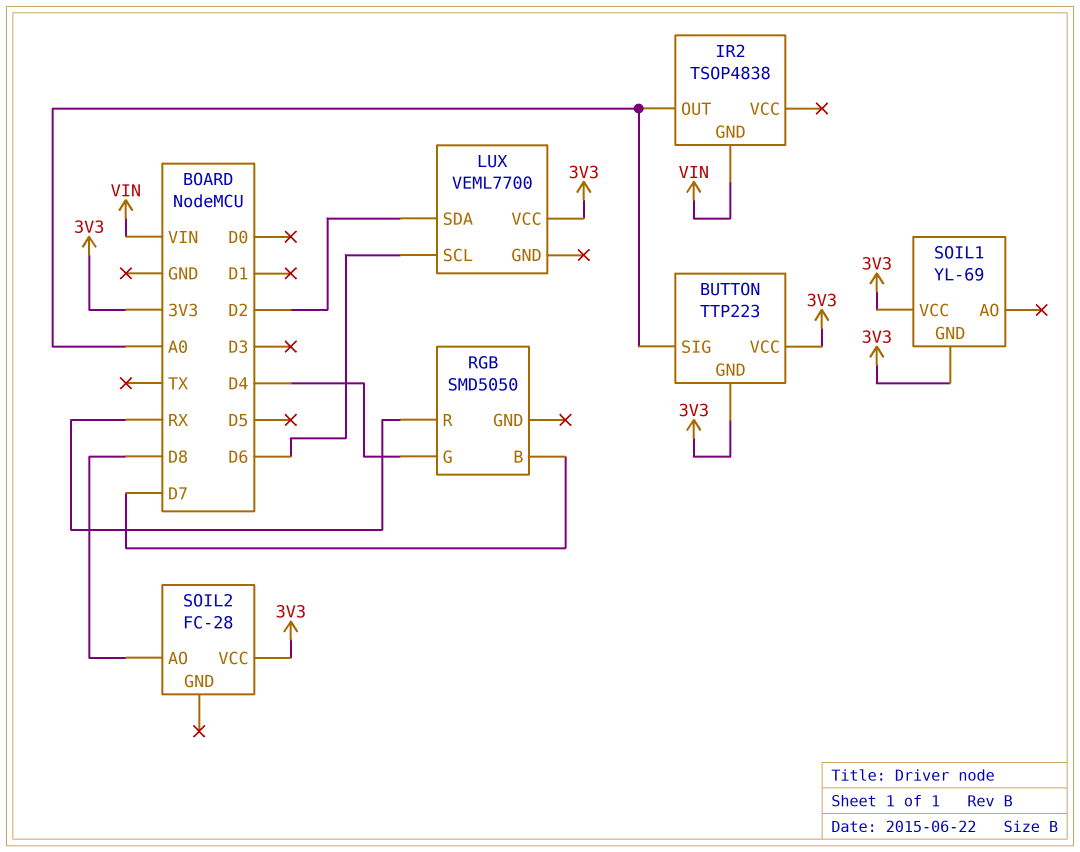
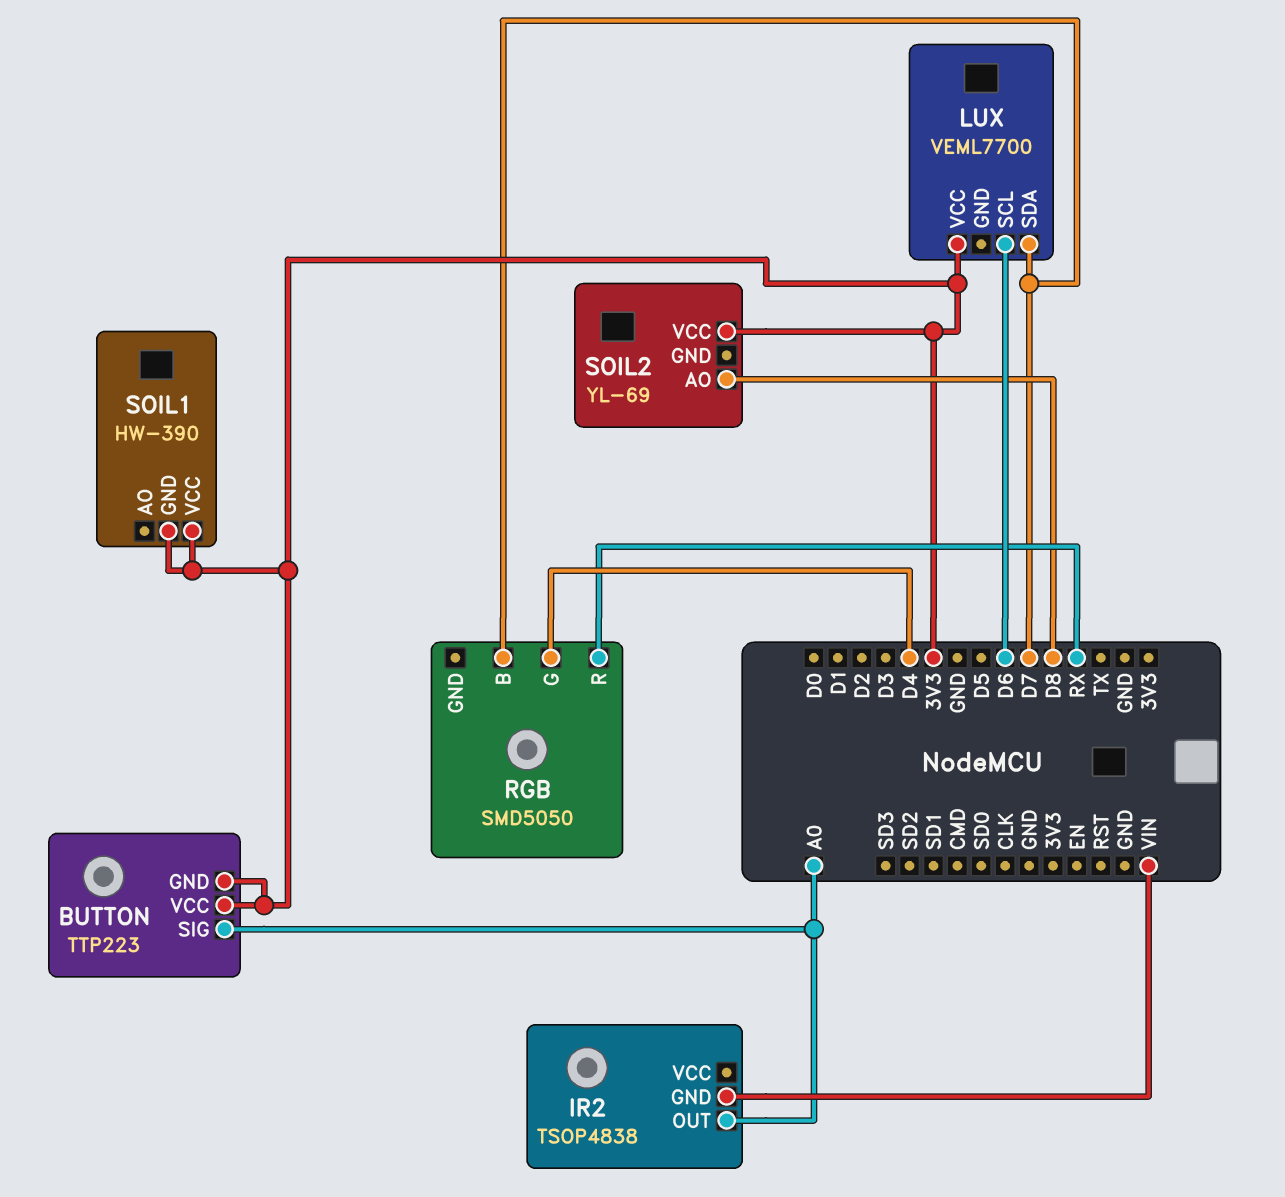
LUX pin SDA: D2 -> D7
SOIL1: YL-69 -> HW-390
SOIL2: FC-28 -> YL-69

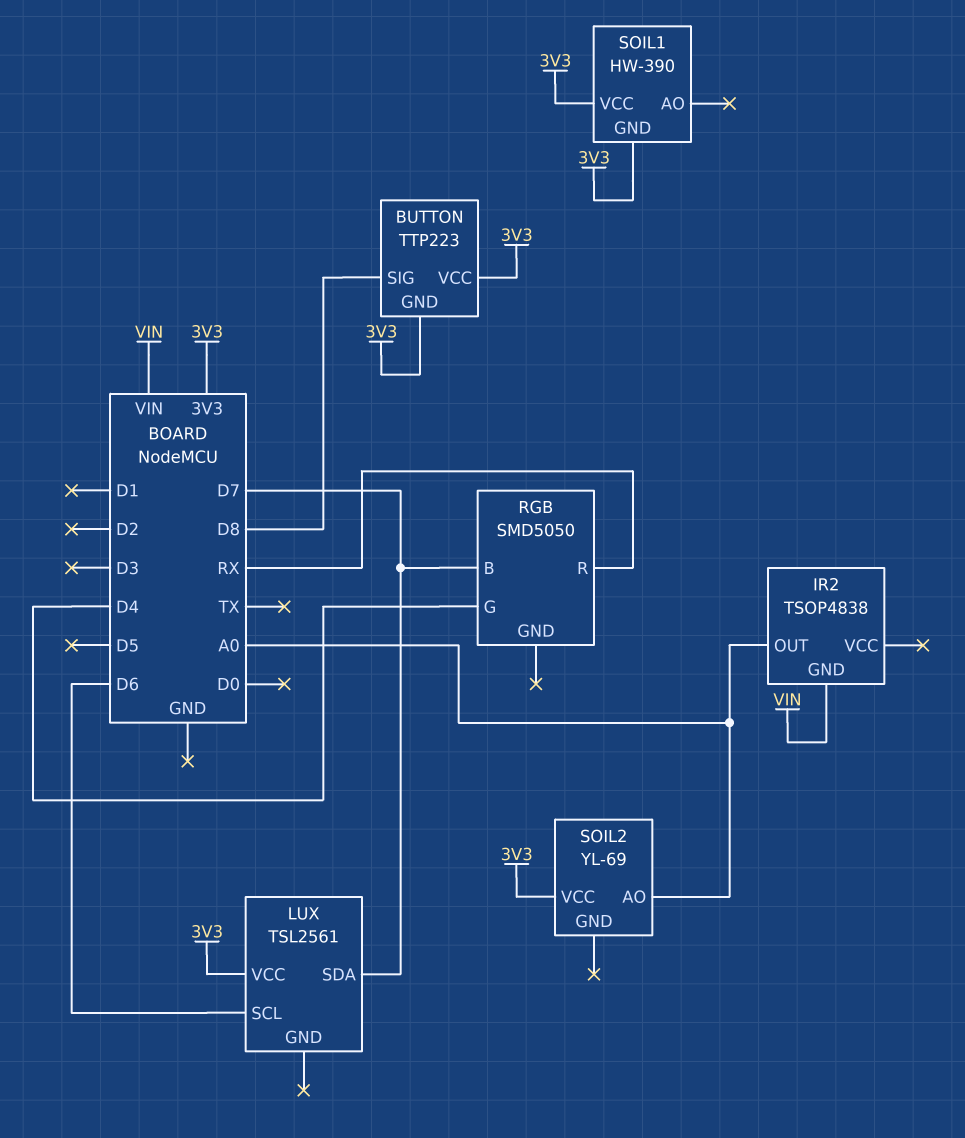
BUTTON pin SIG: A0 -> D8
LUX: VEML7700 -> TSL2561
SOIL2 pin AO: D8 -> A0

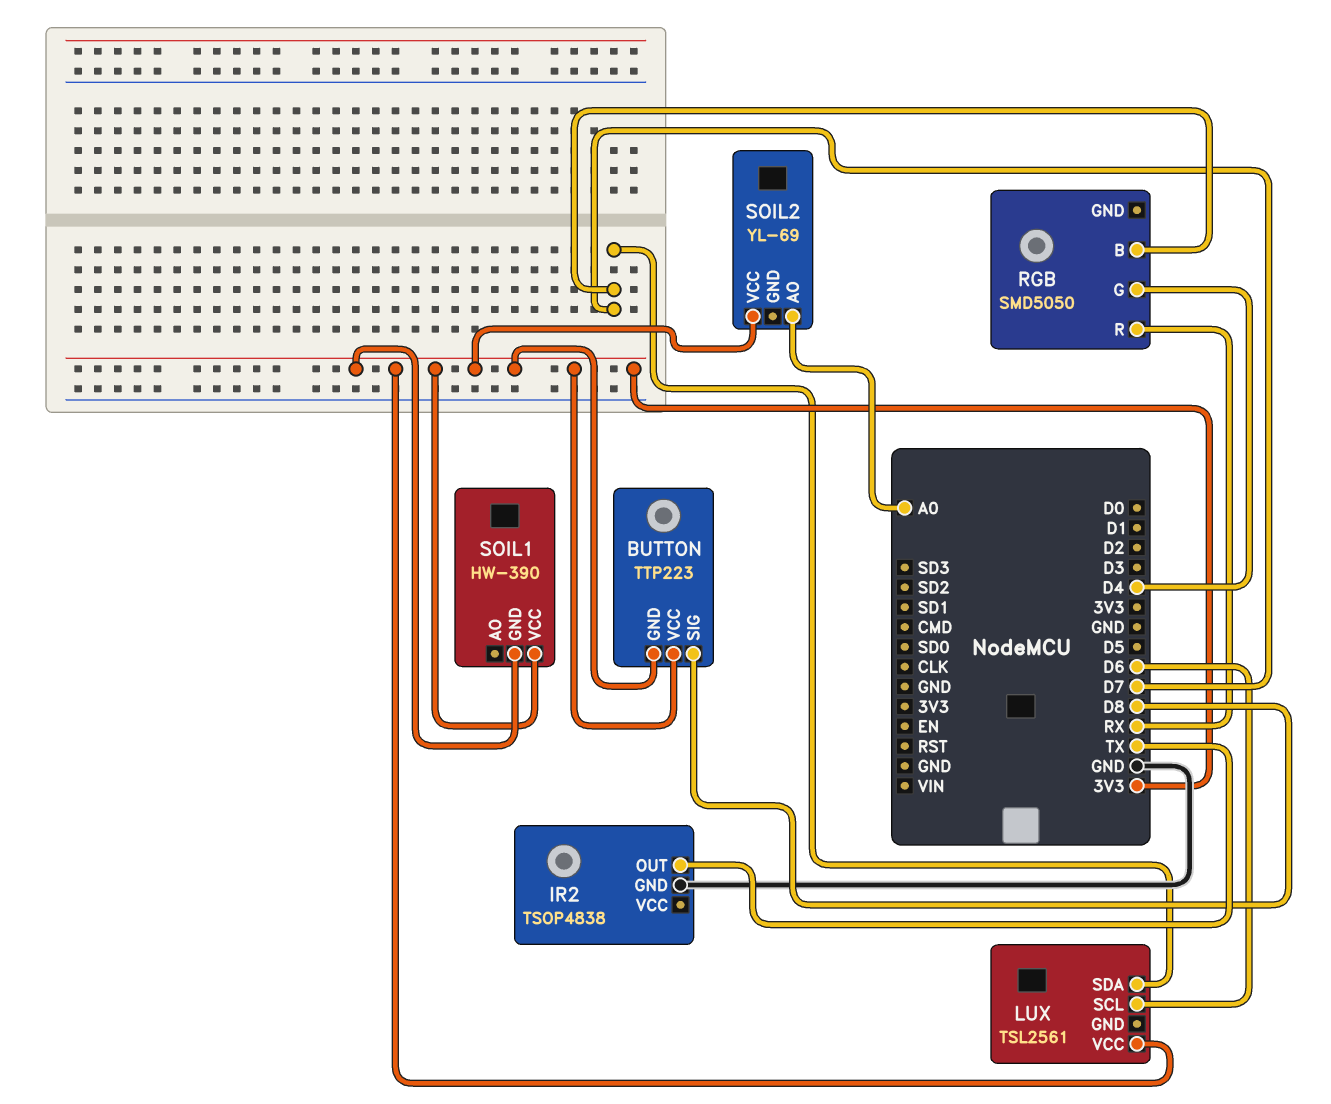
IR2 pin GND: VIN -> GND
IR2 pin OUT: A0 -> TX

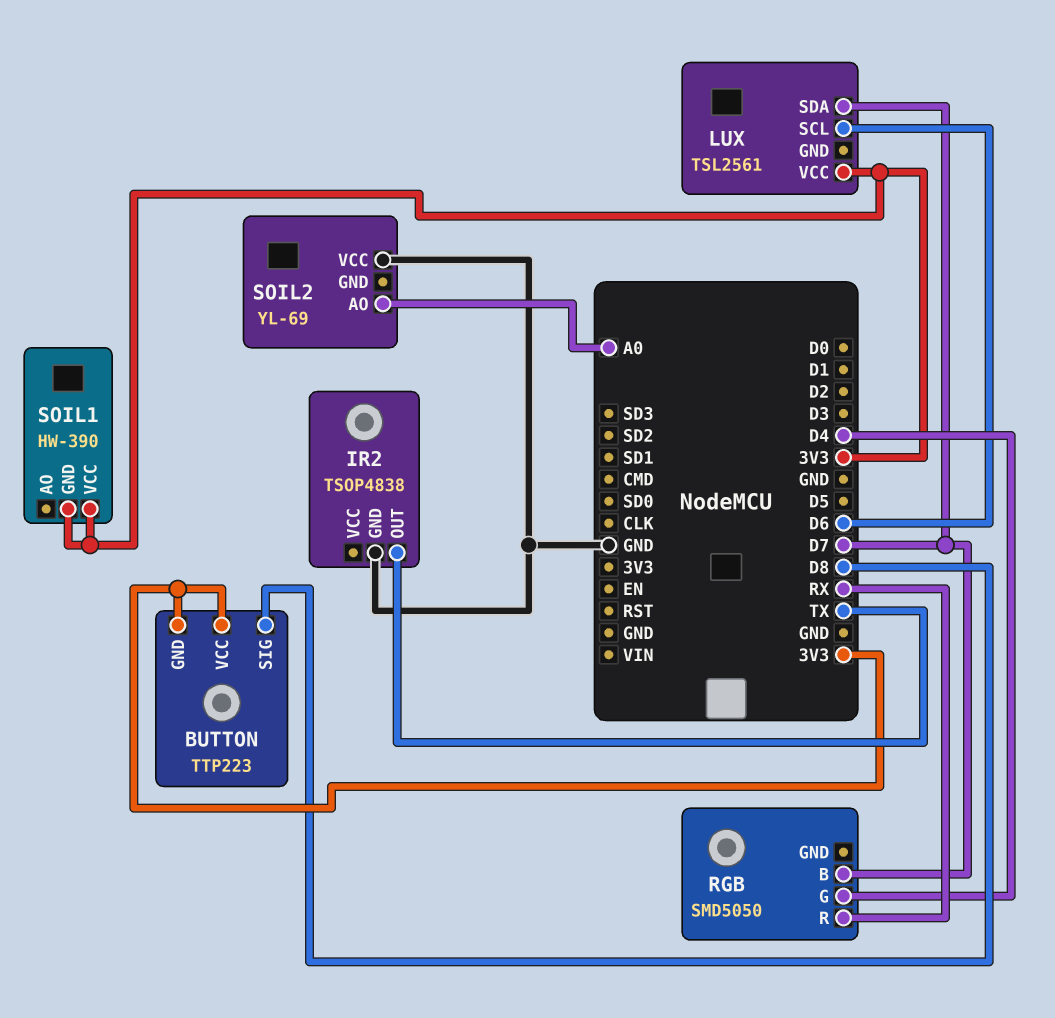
SOIL2 pin VCC: 3V3 -> GND

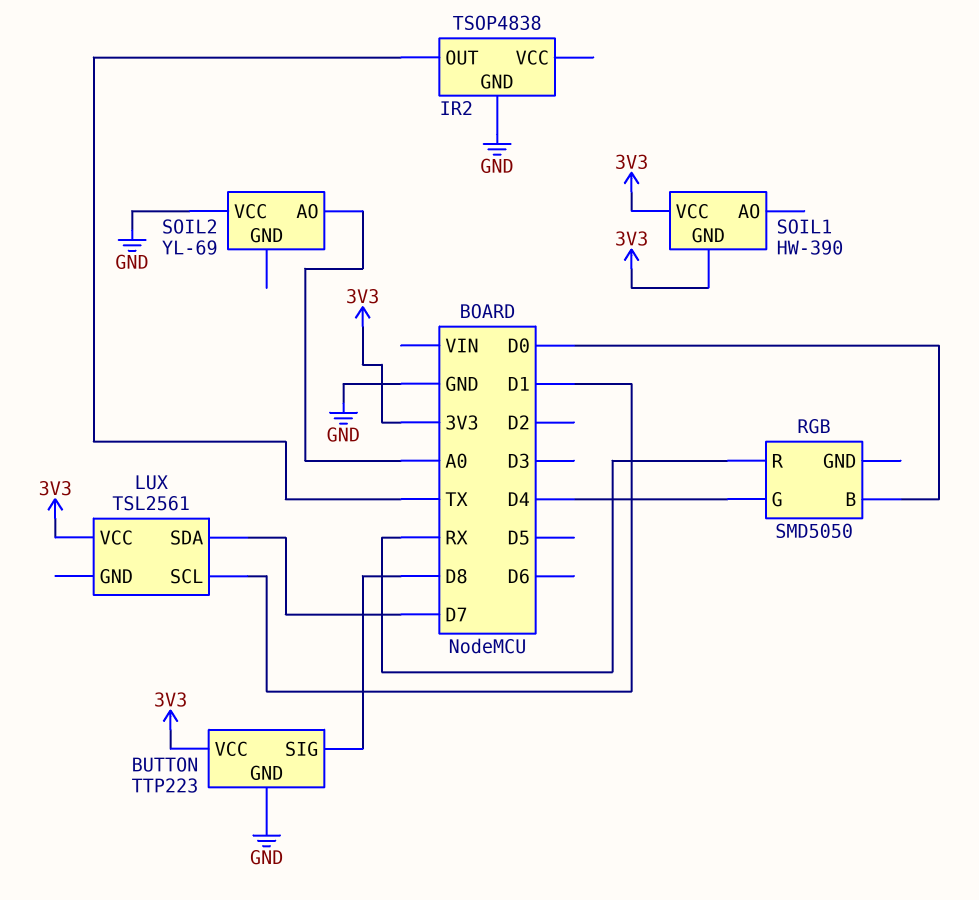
BUTTON pin GND: 3V3 -> GND
LUX pin SCL: D6 -> D1
RGB pin B: D7 -> D0

